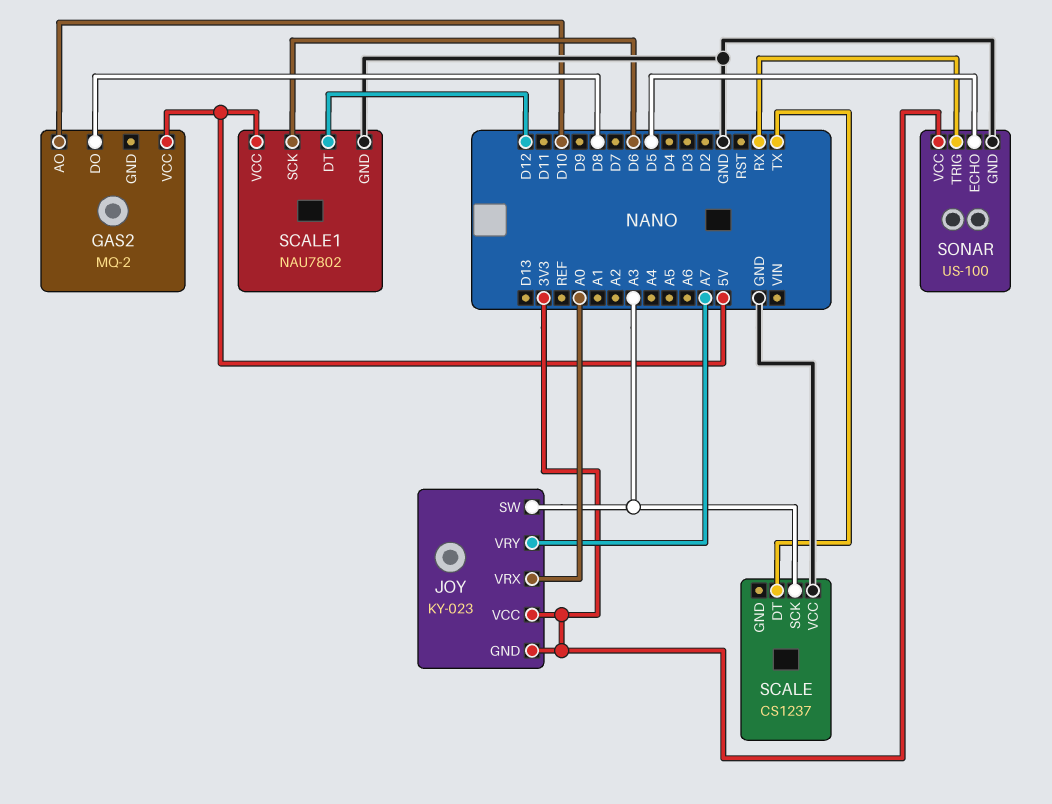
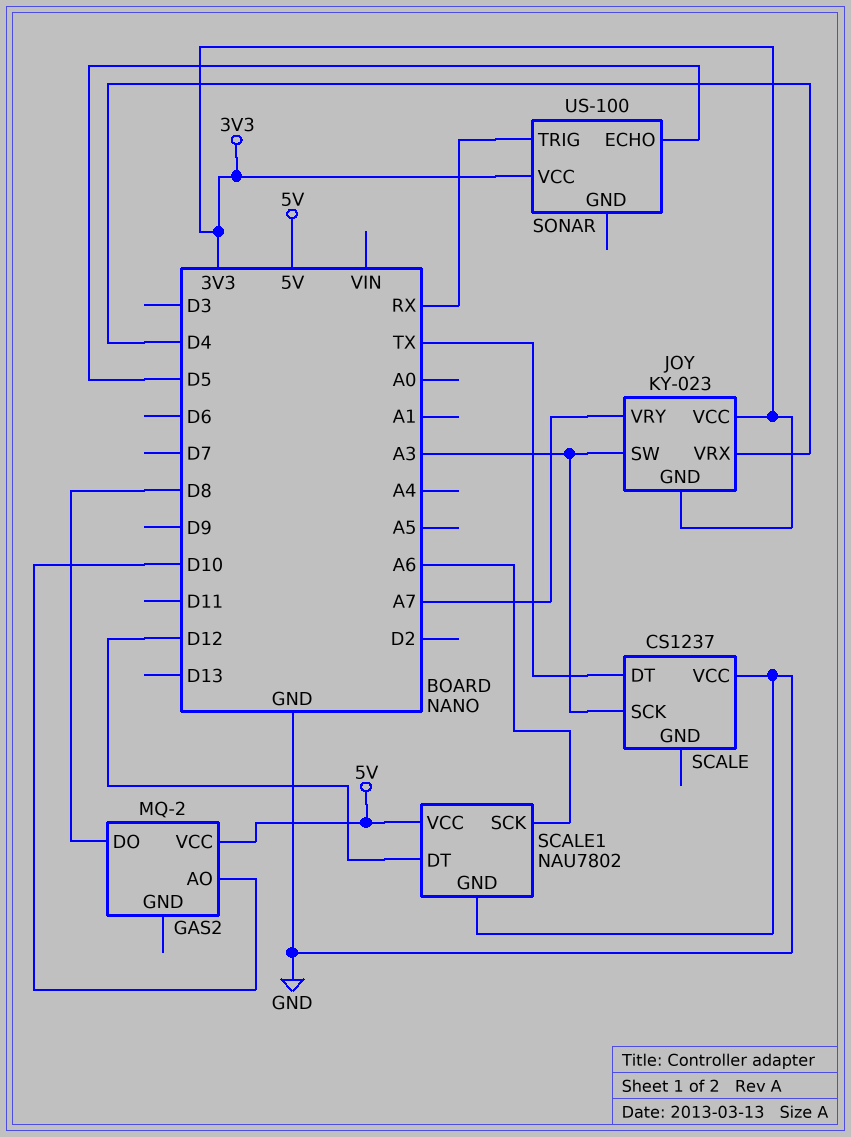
JOY pin VRX: A0 -> D4
SCALE1 pin SCK: D6 -> A6
SONAR pin GND: GND -> none

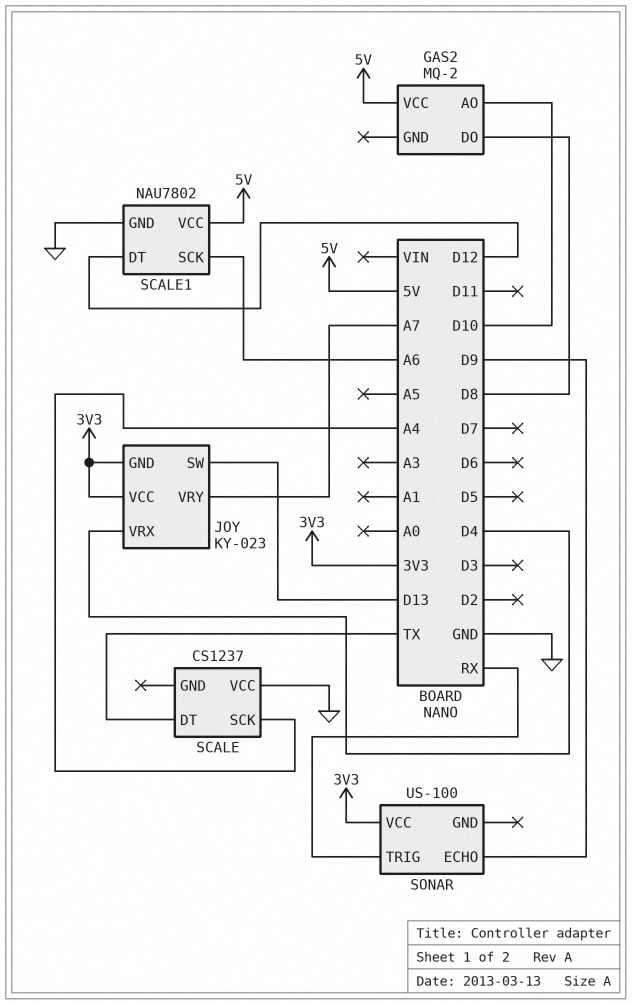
JOY pin SW: A3 -> D13
SCALE pin SCK: A3 -> A4
SONAR pin ECHO: D5 -> D9

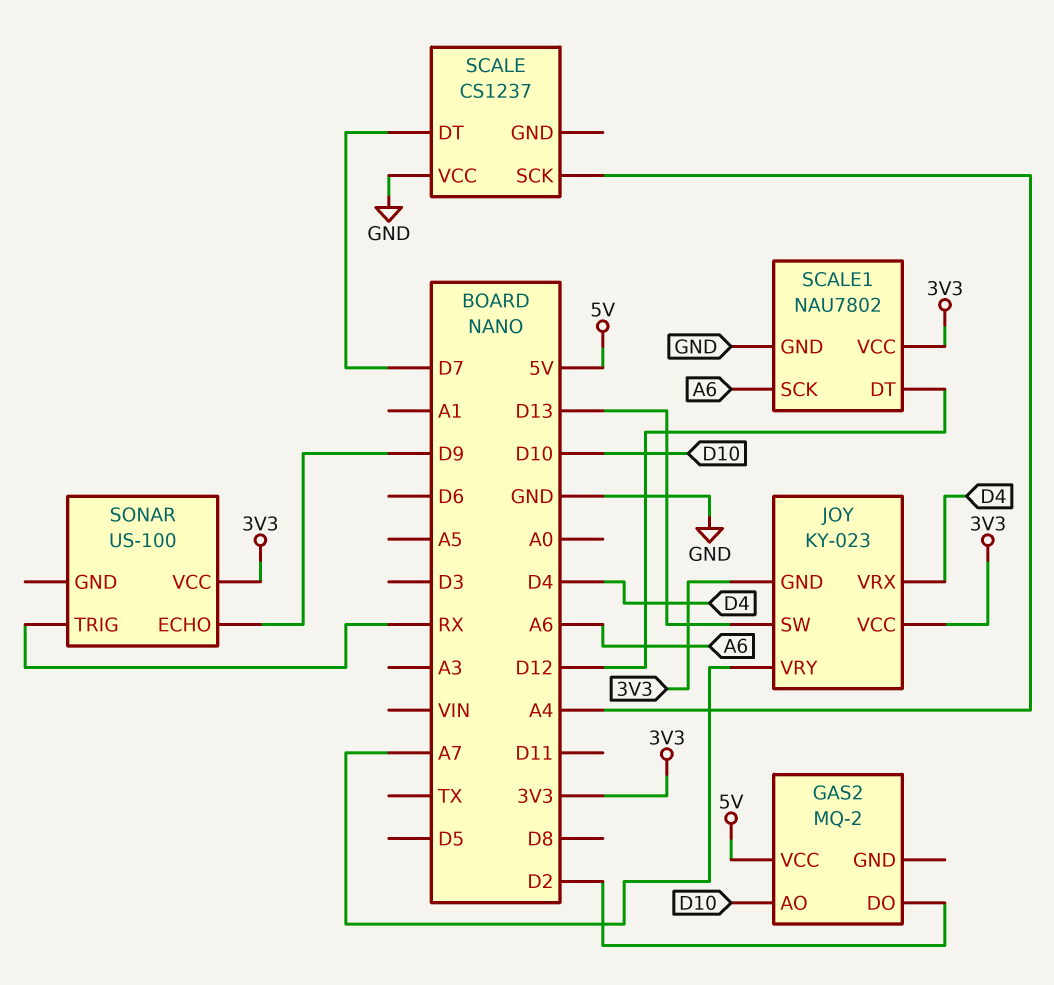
GAS2 pin DO: D8 -> D2
SCALE pin DT: TX -> D7
SCALE1 pin VCC: 5V -> 3V3

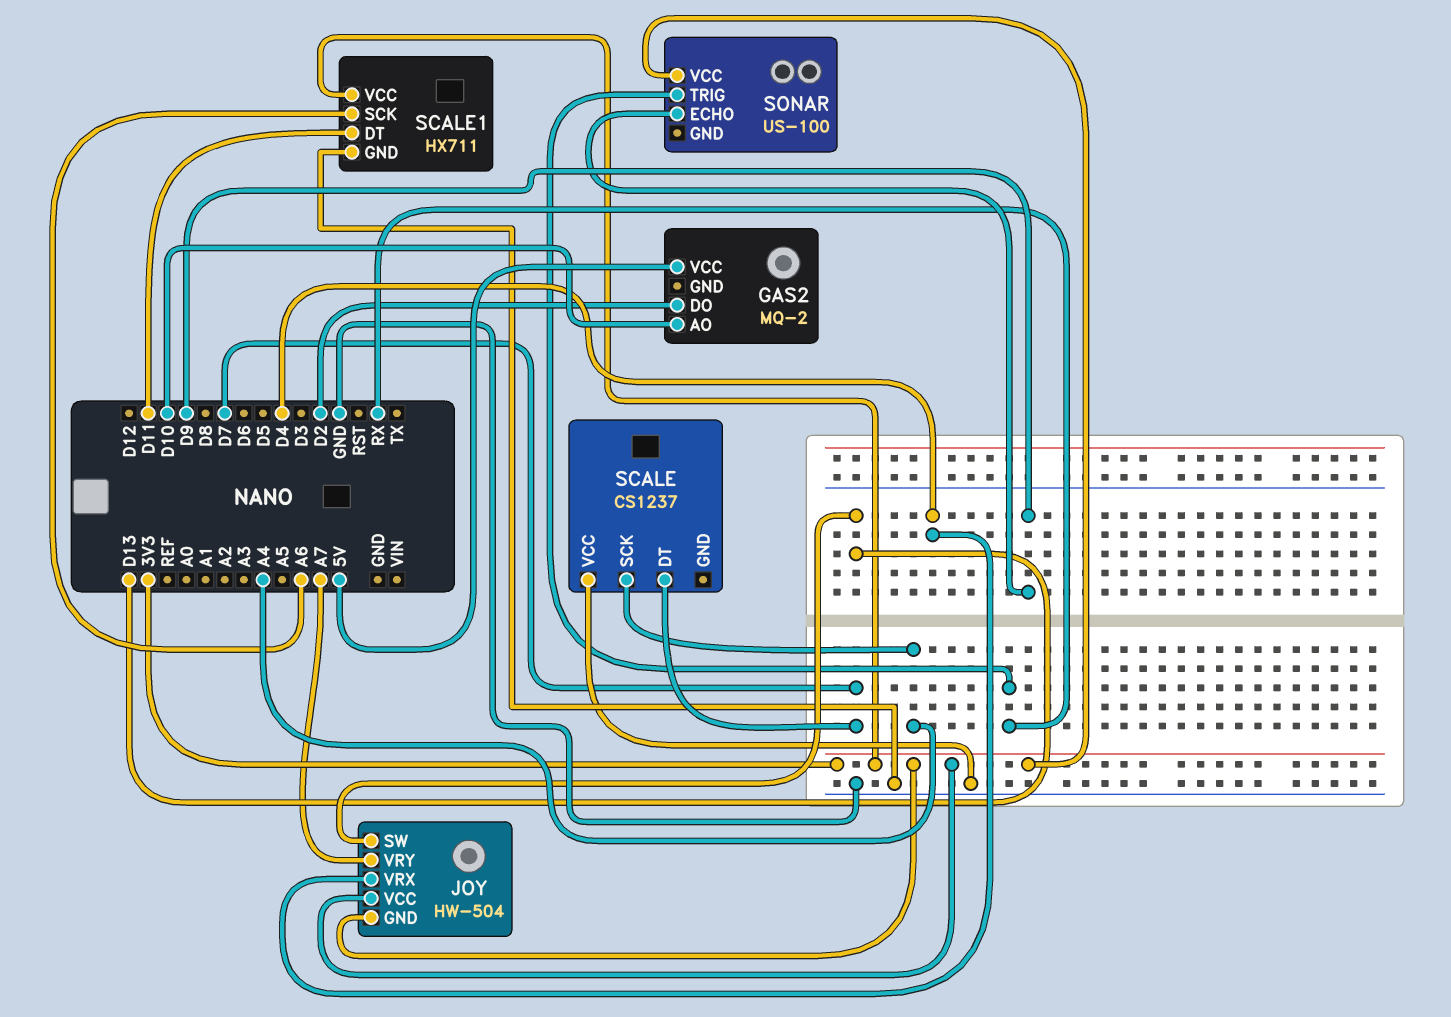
JOY: KY-023 -> HW-504
SCALE1: NAU7802 -> HX711
SCALE1 pin DT: D12 -> D11

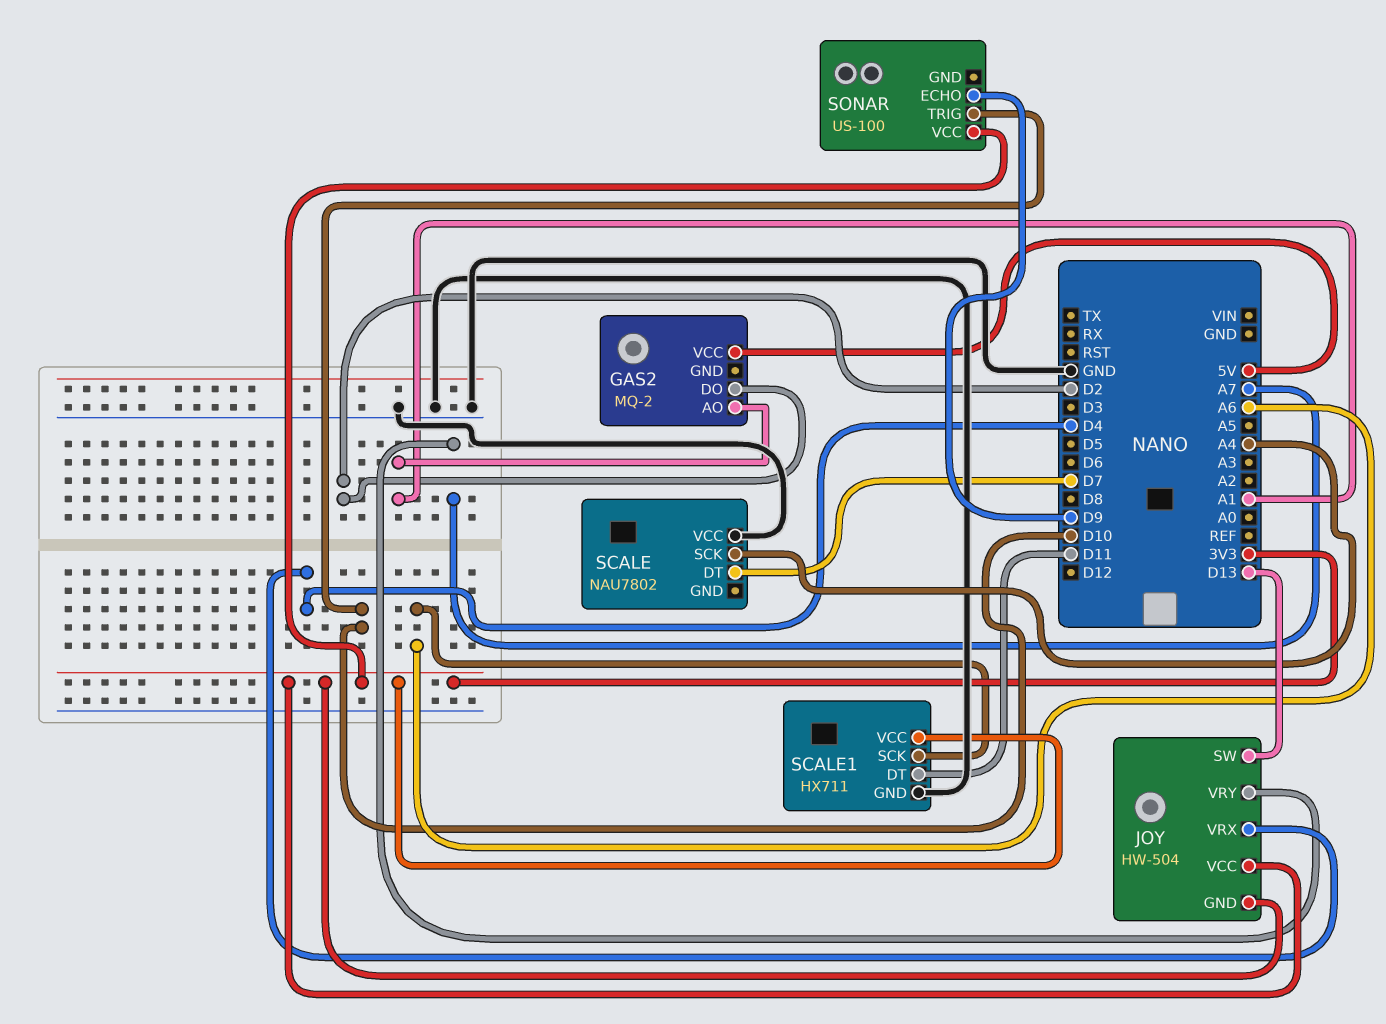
GAS2 pin AO: D10 -> A1
SCALE: CS1237 -> NAU7802
SONAR pin TRIG: RX -> D10

